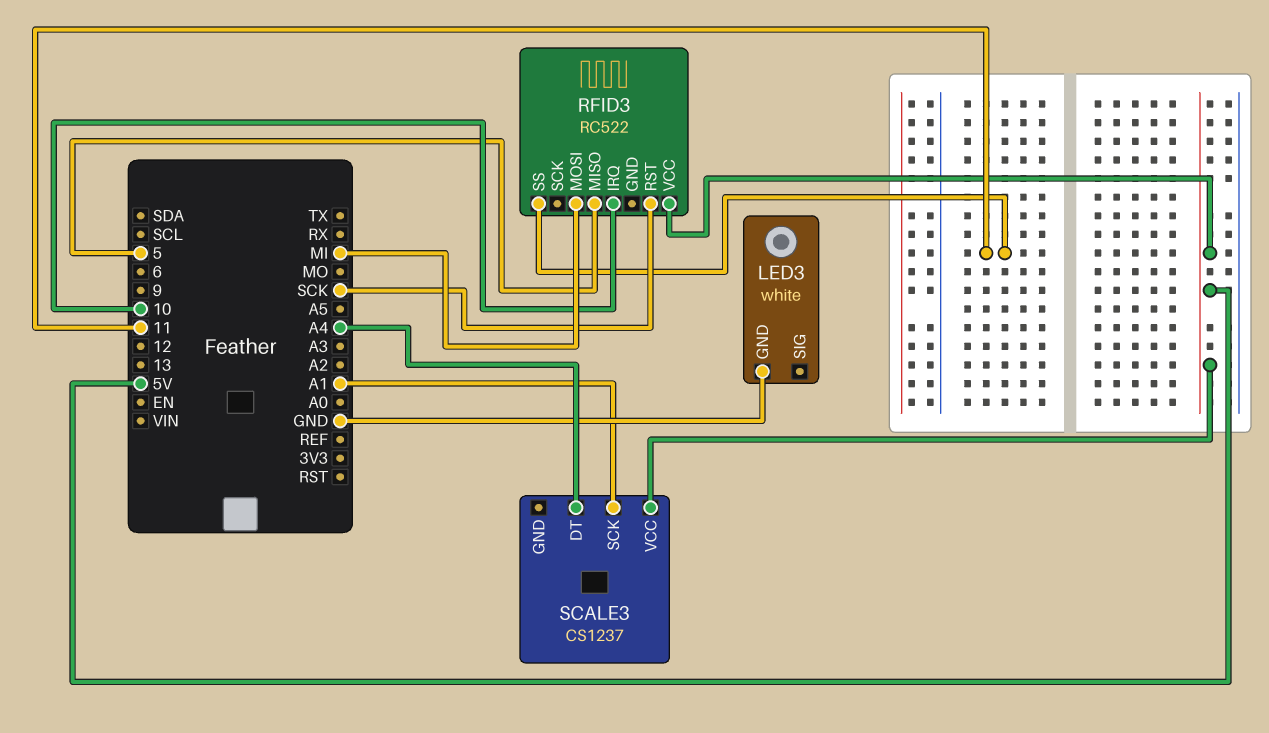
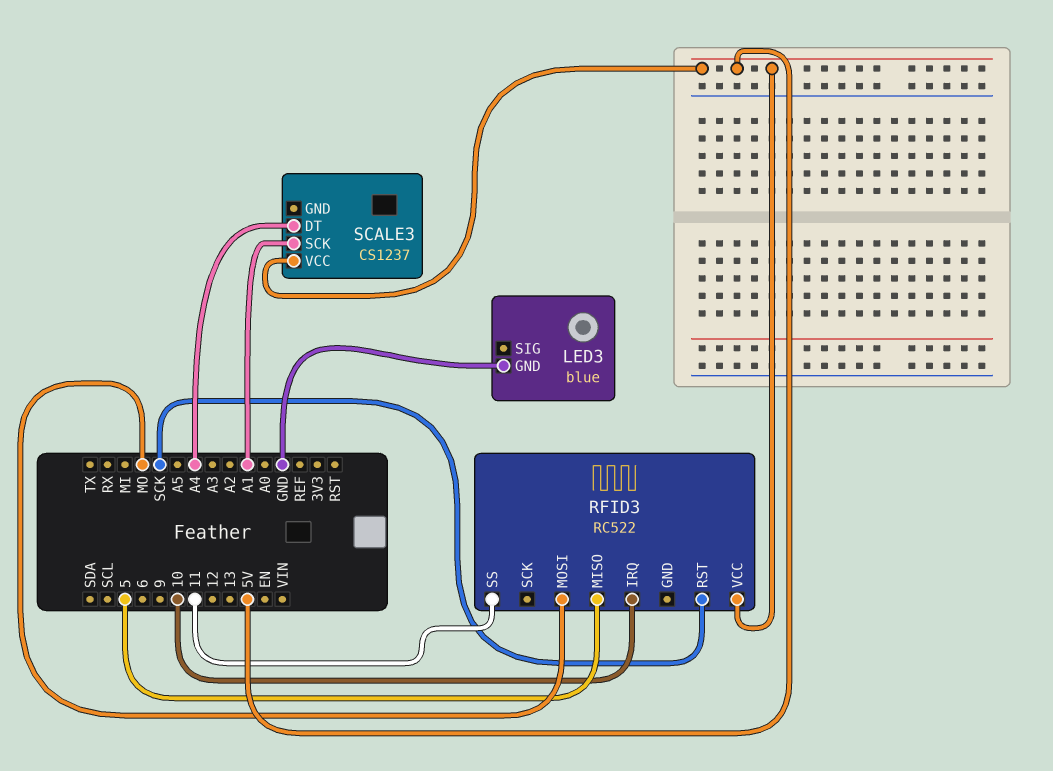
LED3: white -> blue
RFID3 pin MOSI: MI -> MO

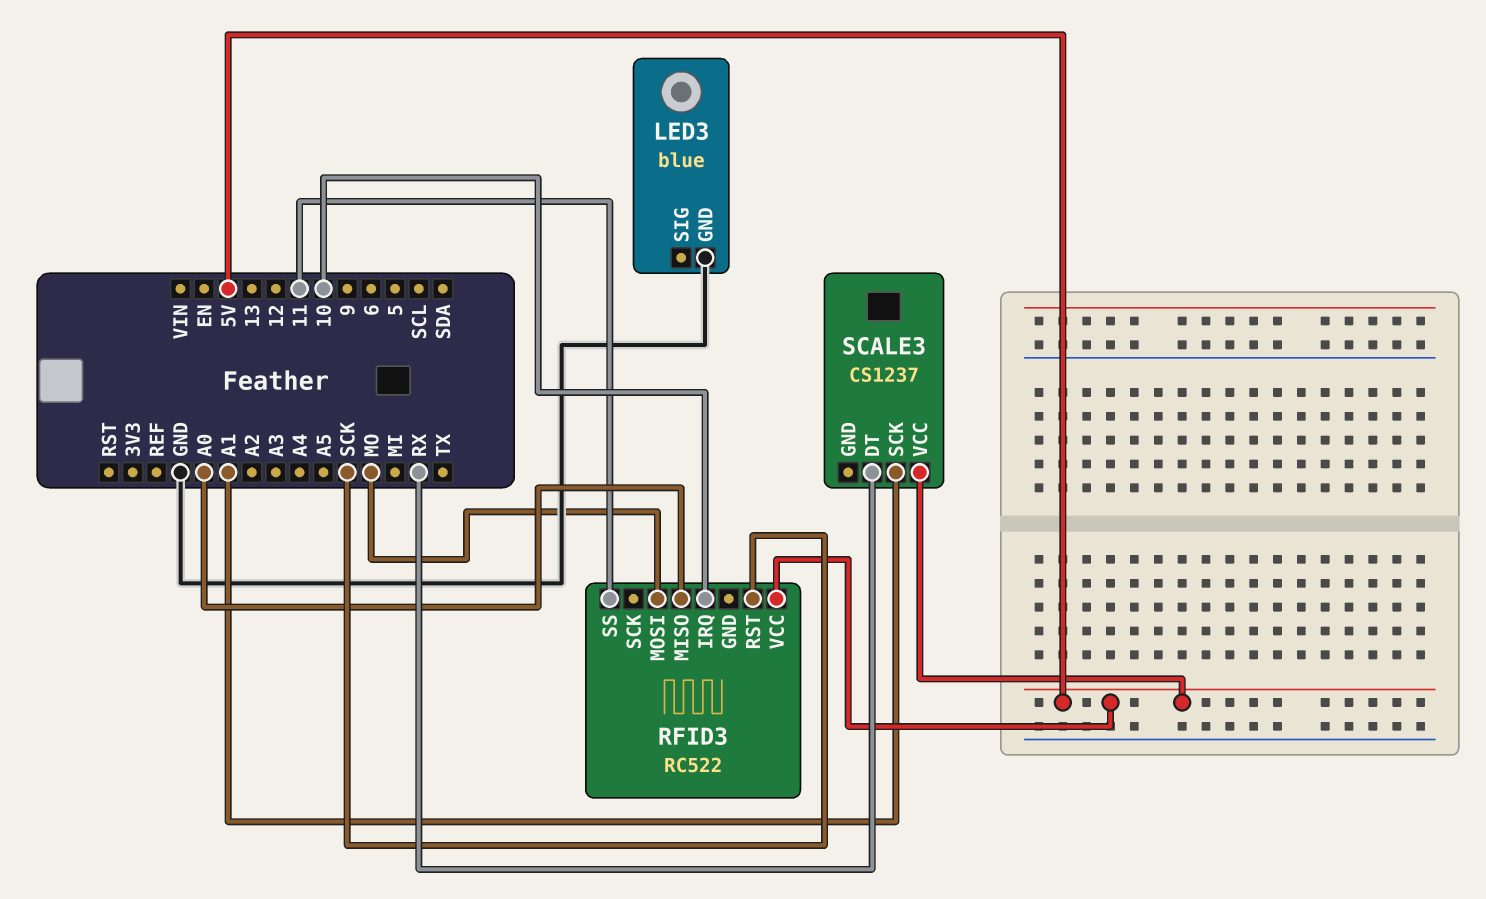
RFID3 pin MISO: 5 -> A0
SCALE3 pin DT: A4 -> RX

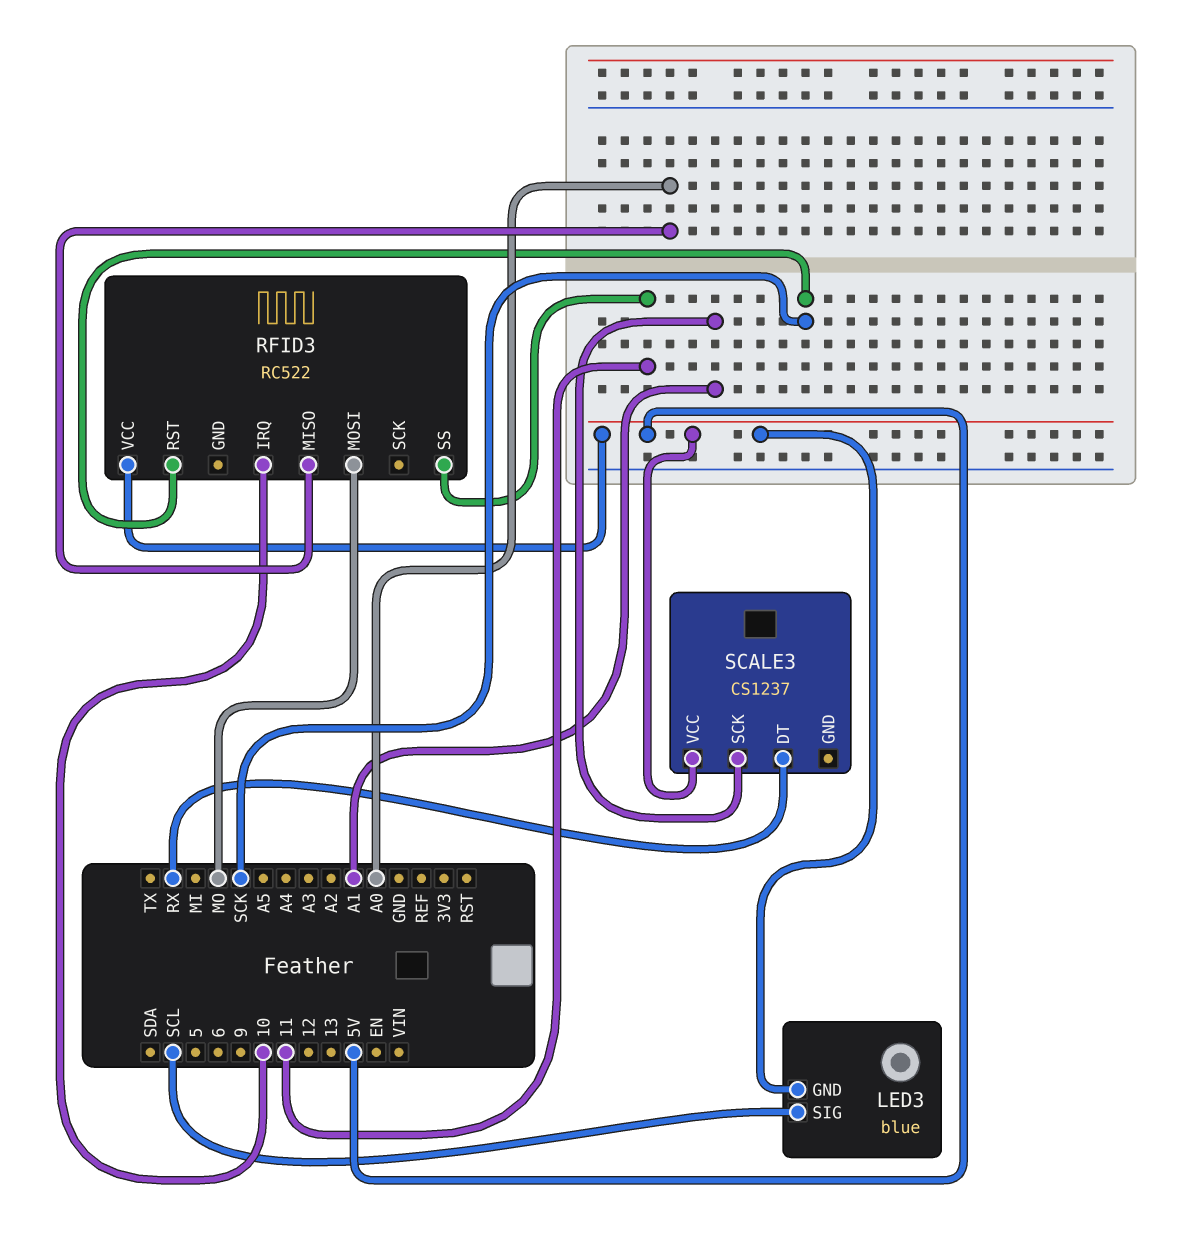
LED3 pin GND: GND -> 5V
LED3 pin SIG: none -> SCL

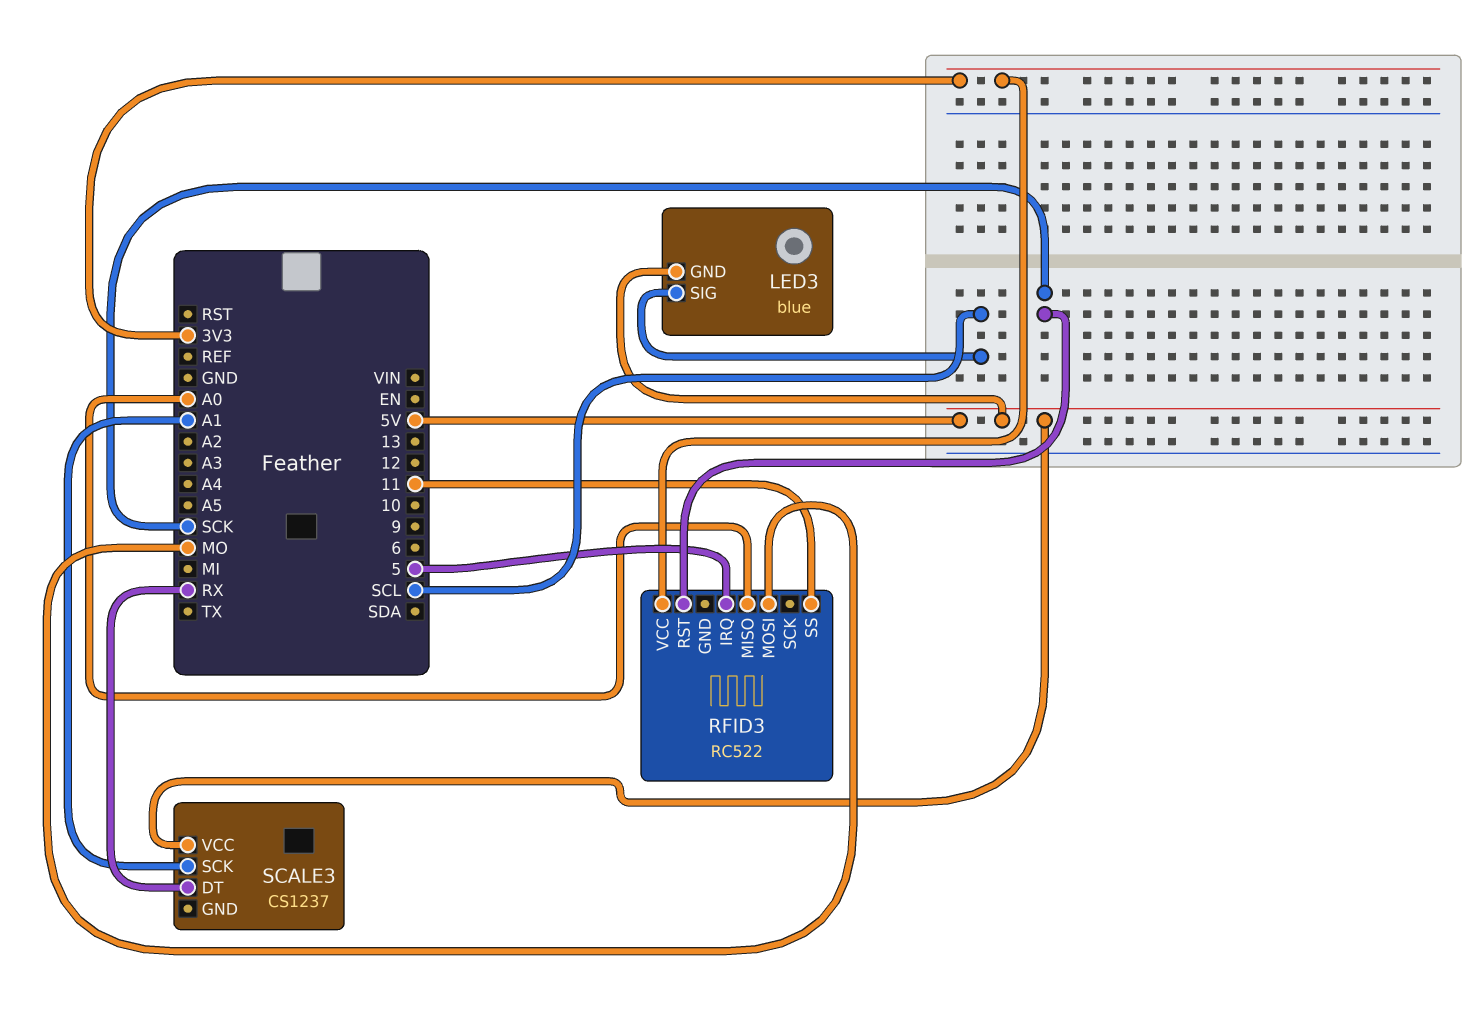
RFID3 pin IRQ: 10 -> 5
RFID3 pin VCC: 5V -> 3V3

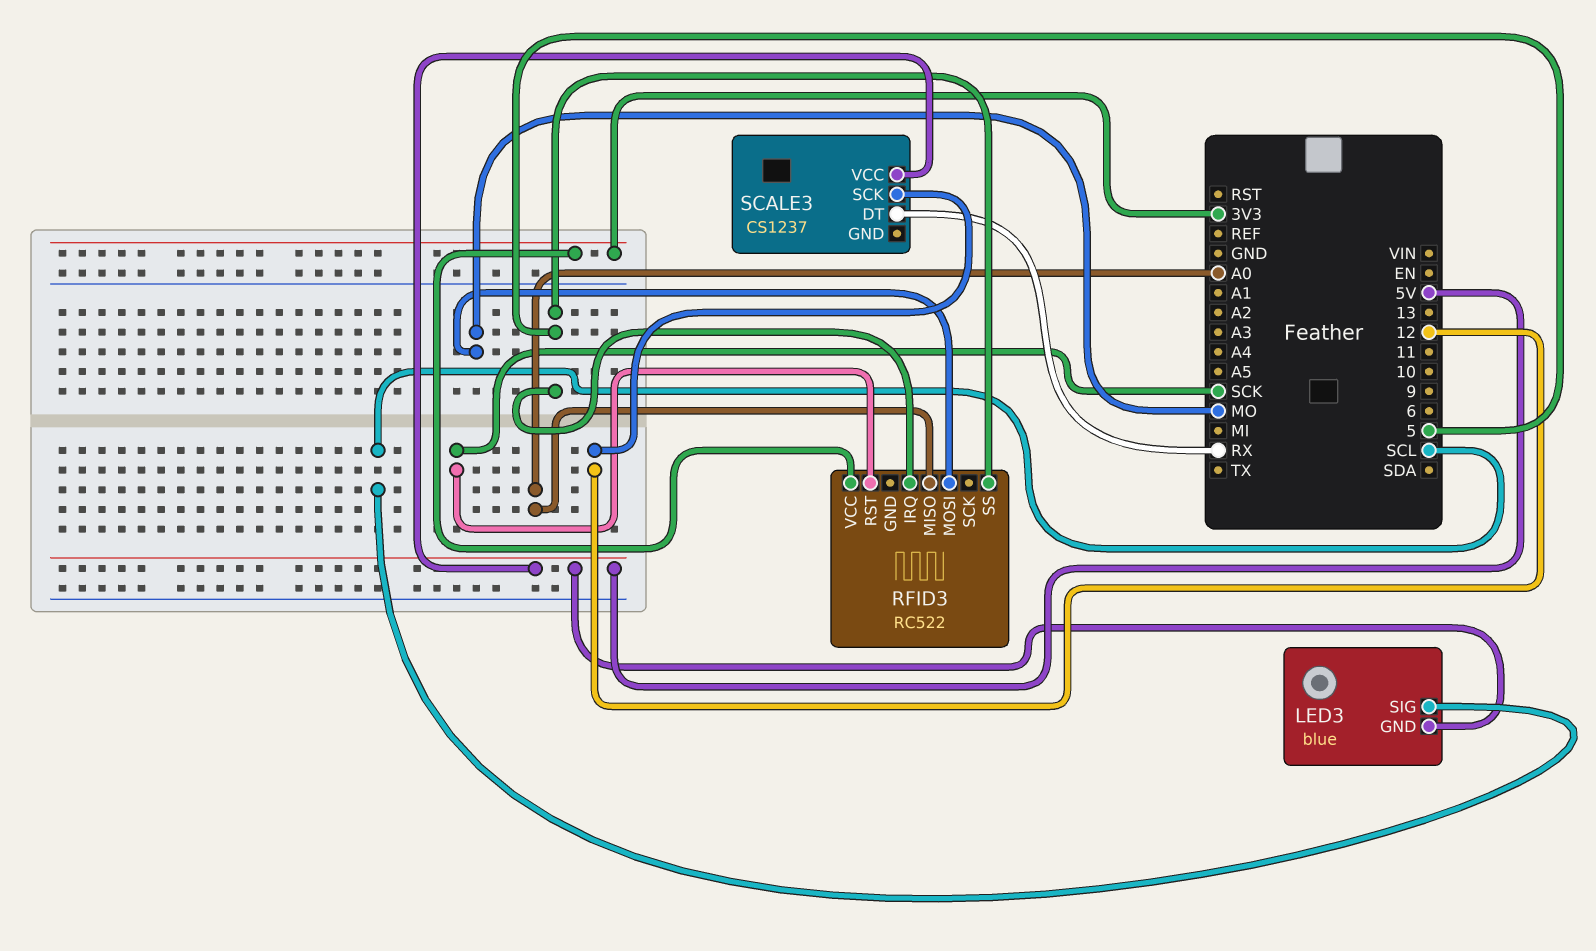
RFID3 pin SS: 11 -> 5
SCALE3 pin SCK: A1 -> 12

